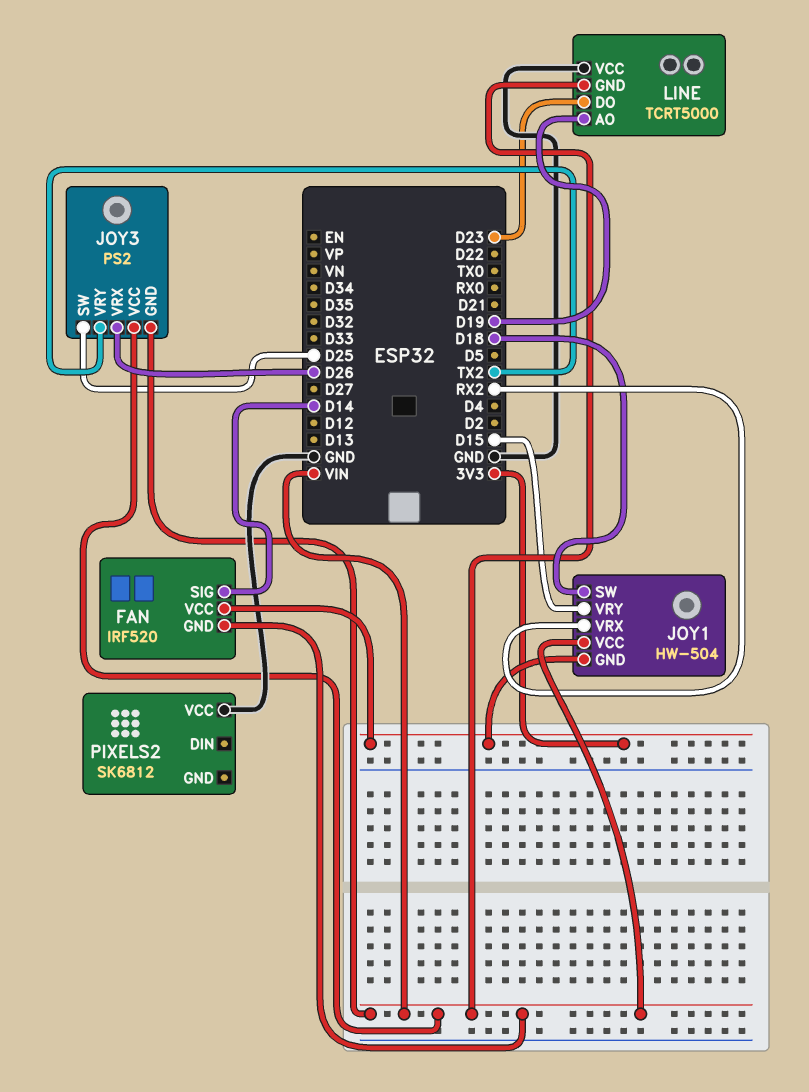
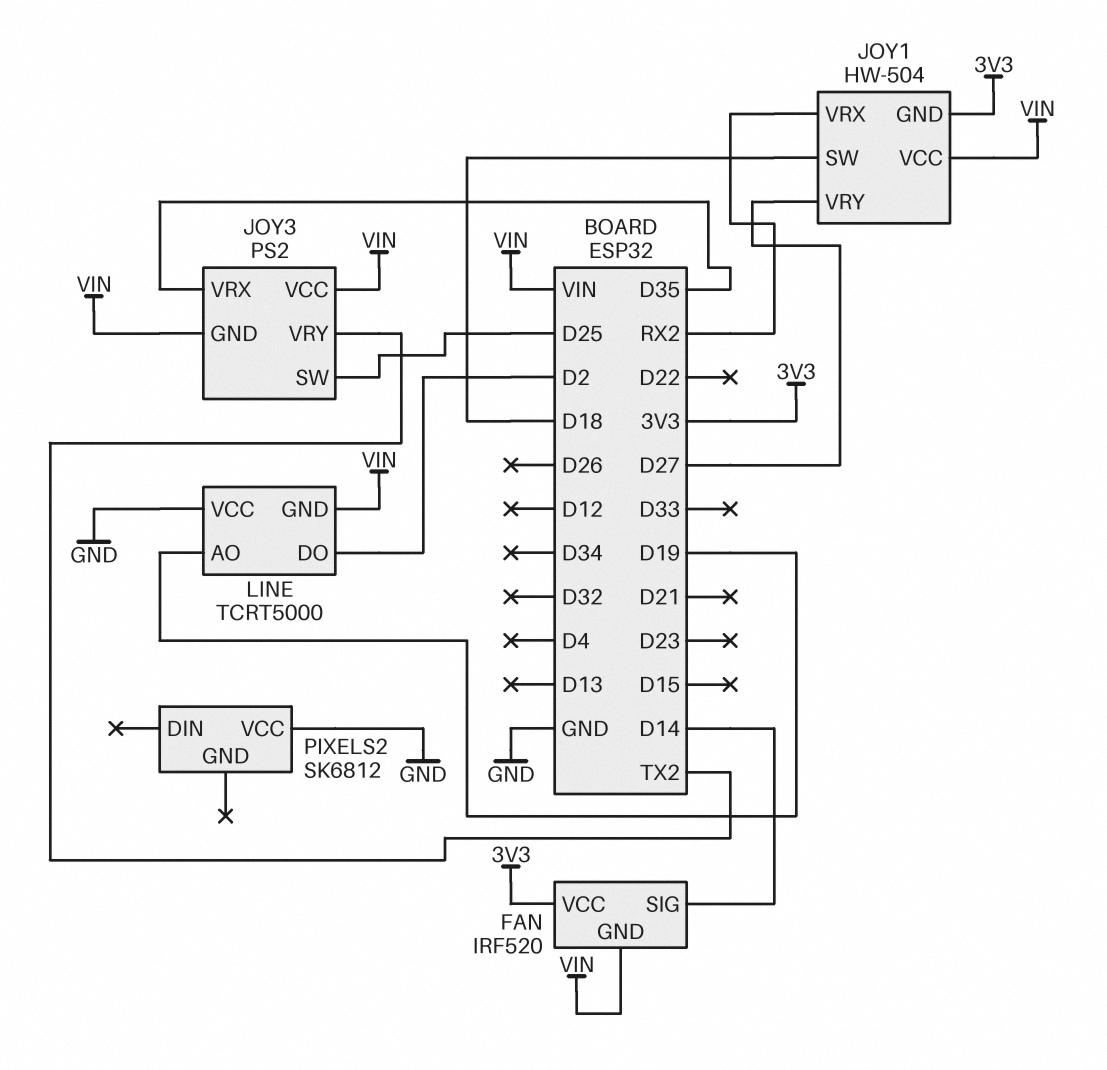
JOY1 pin VRY: D15 -> D27
JOY3 pin VRX: D26 -> D35
LINE pin DO: D23 -> D2

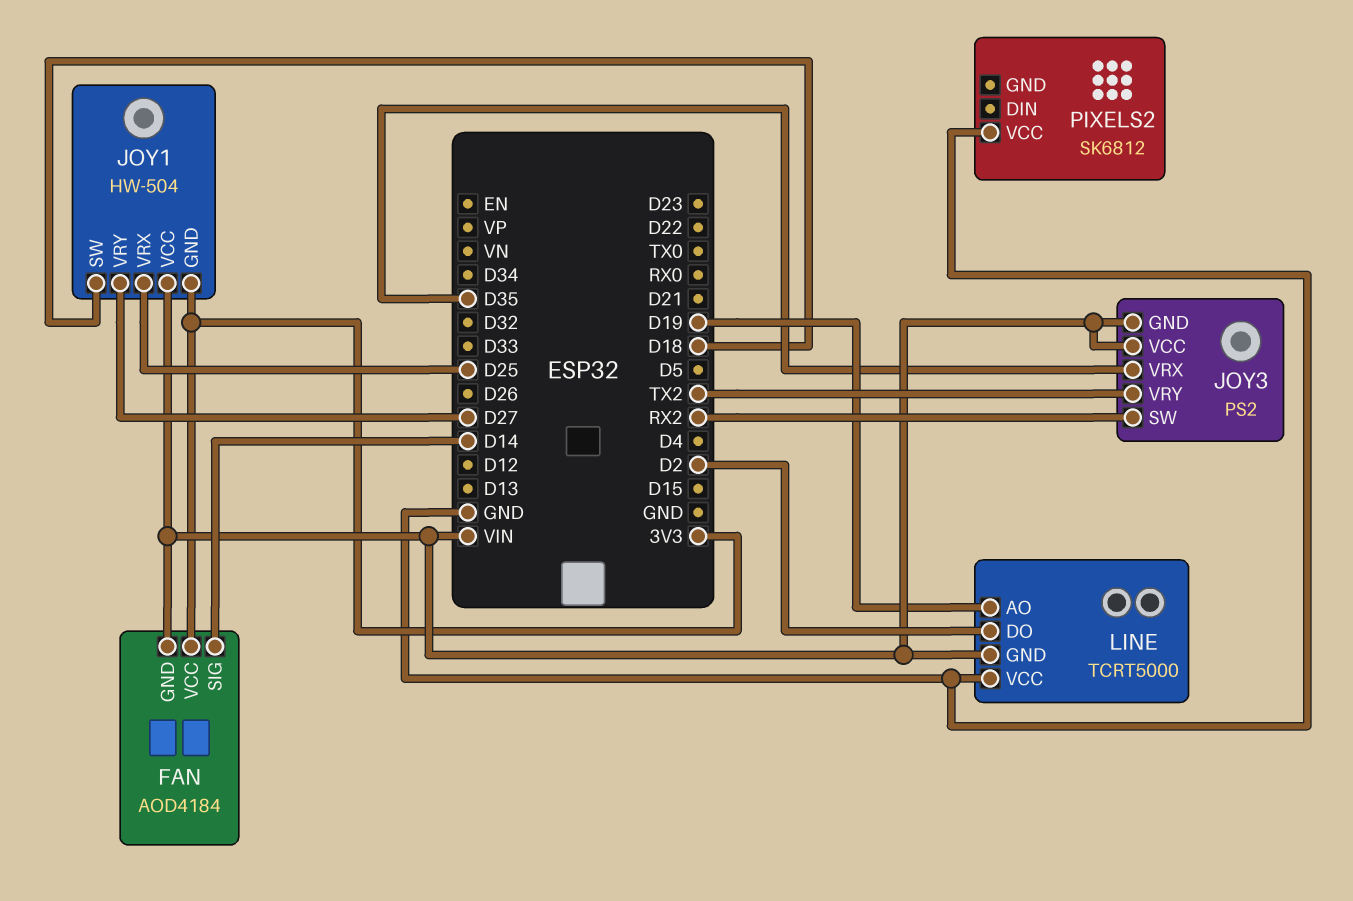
FAN: IRF520 -> AOD4184
JOY1 pin VRX: RX2 -> D25
JOY3 pin SW: D25 -> RX2

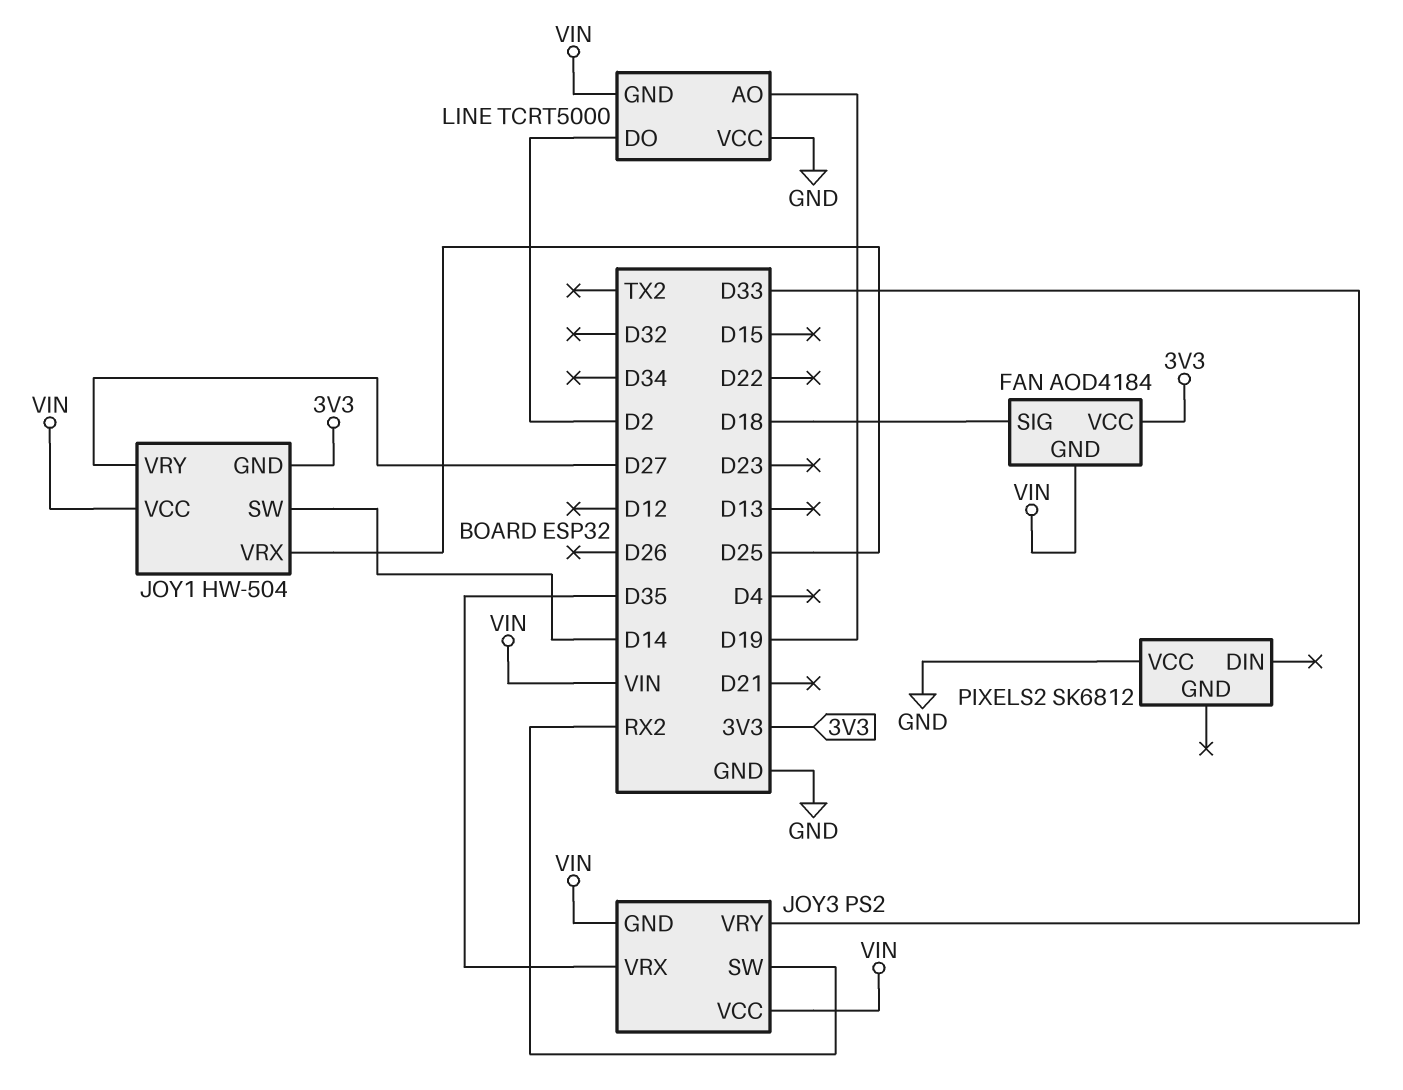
FAN pin SIG: D14 -> D18
JOY1 pin SW: D18 -> D14
JOY3 pin VRY: TX2 -> D33

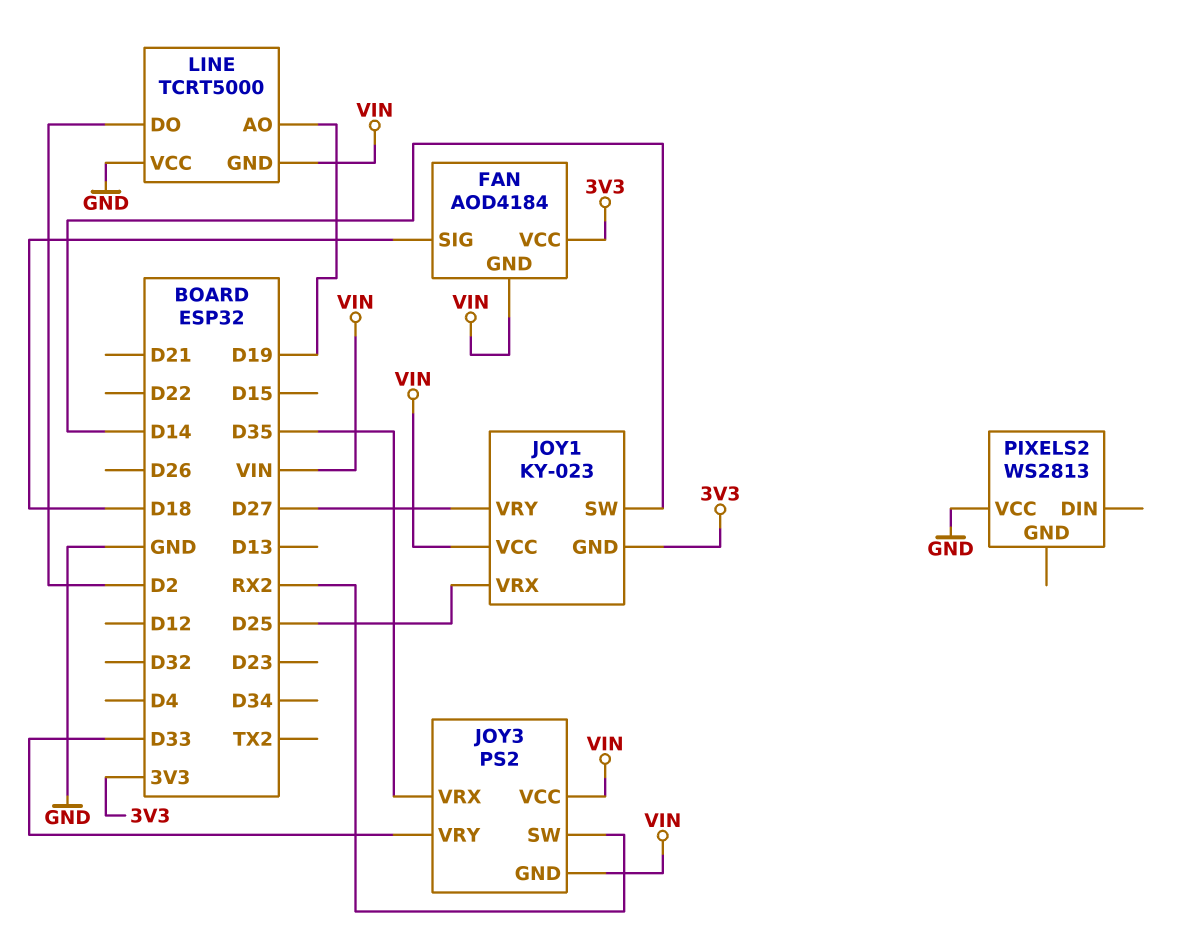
JOY1: HW-504 -> KY-023
PIXELS2: SK6812 -> WS2813

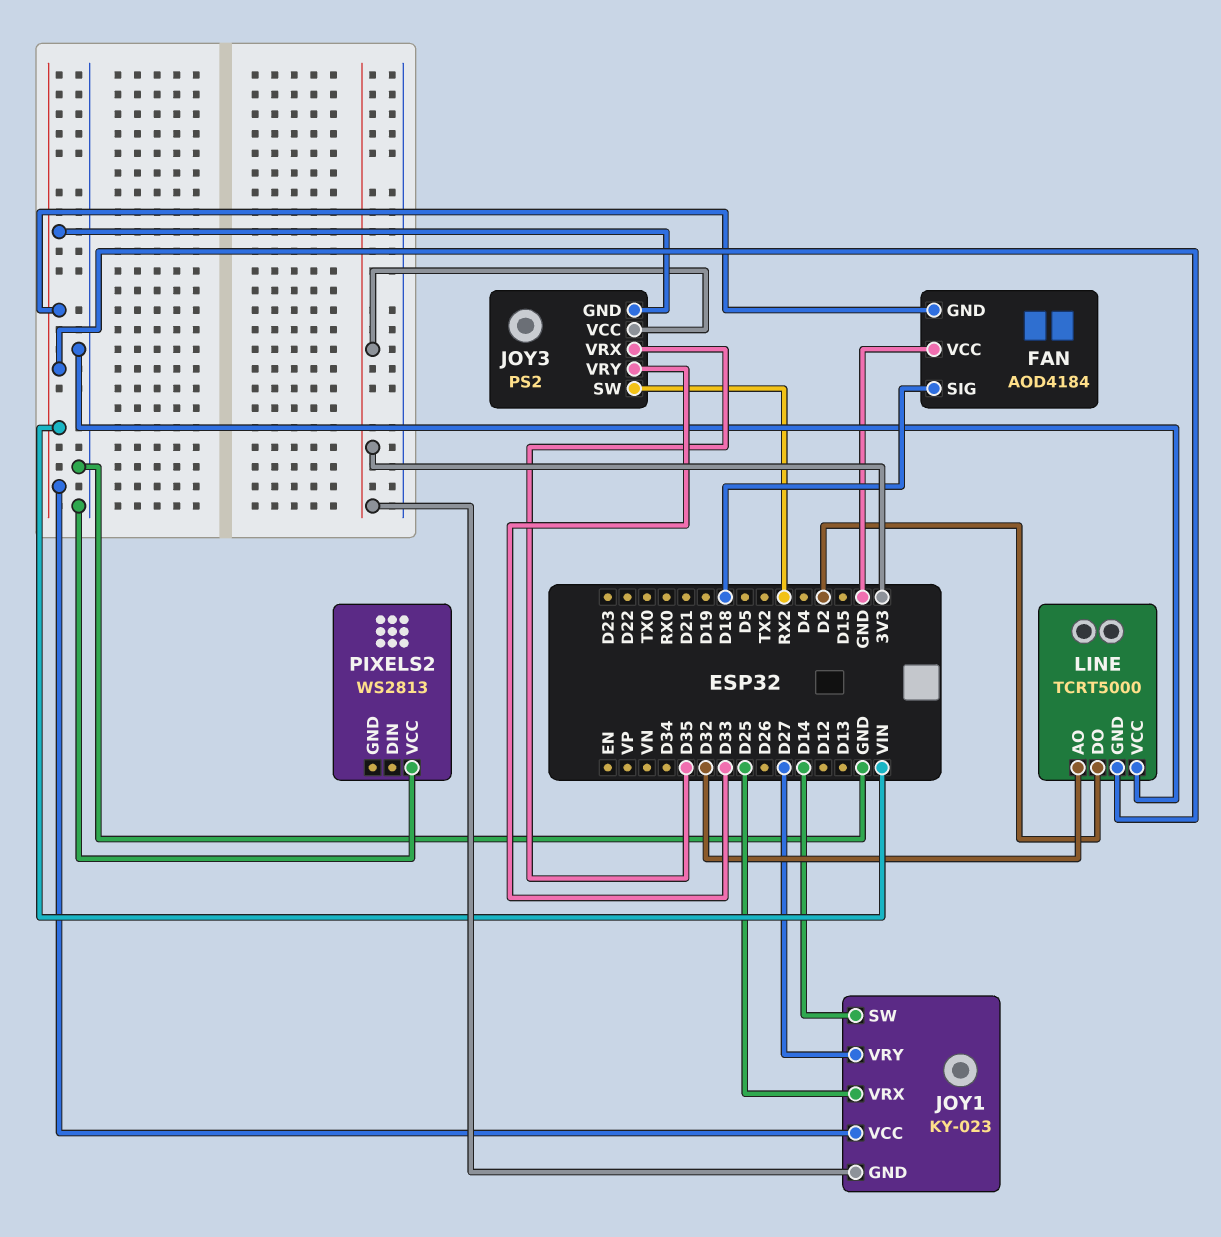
FAN pin VCC: 3V3 -> GND
JOY3 pin VCC: VIN -> 3V3
LINE pin AO: D19 -> D32

